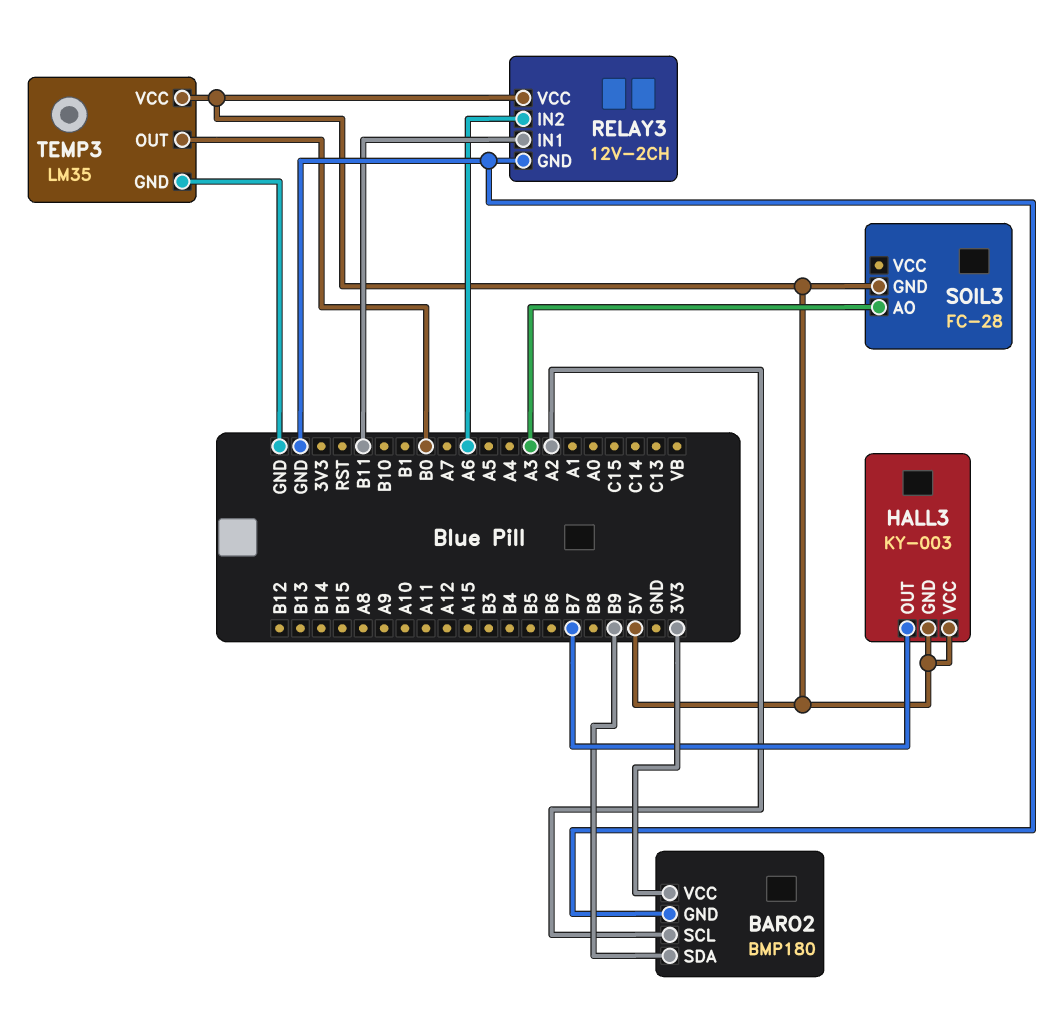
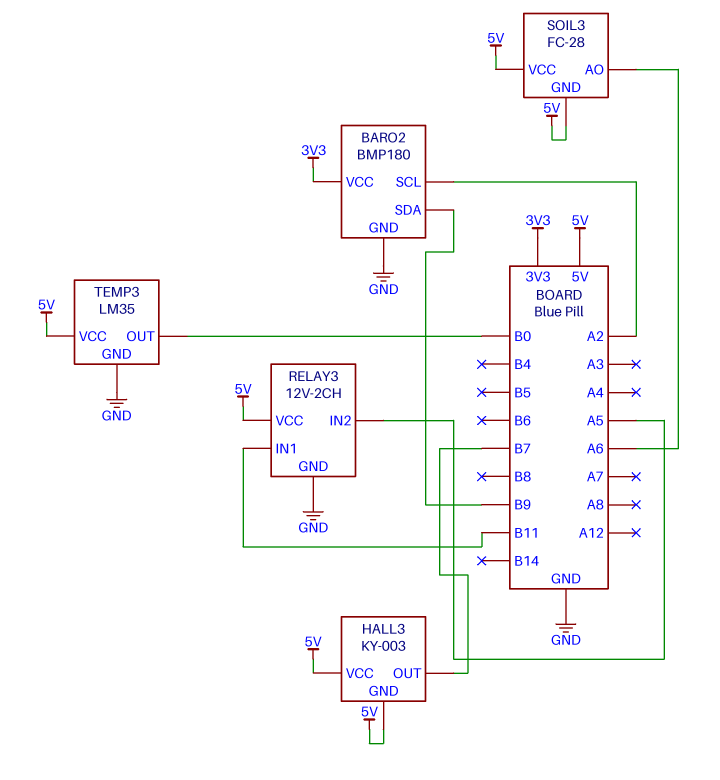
RELAY3 pin IN2: A6 -> A5
SOIL3 pin AO: A3 -> A6
SOIL3 pin VCC: none -> 5V

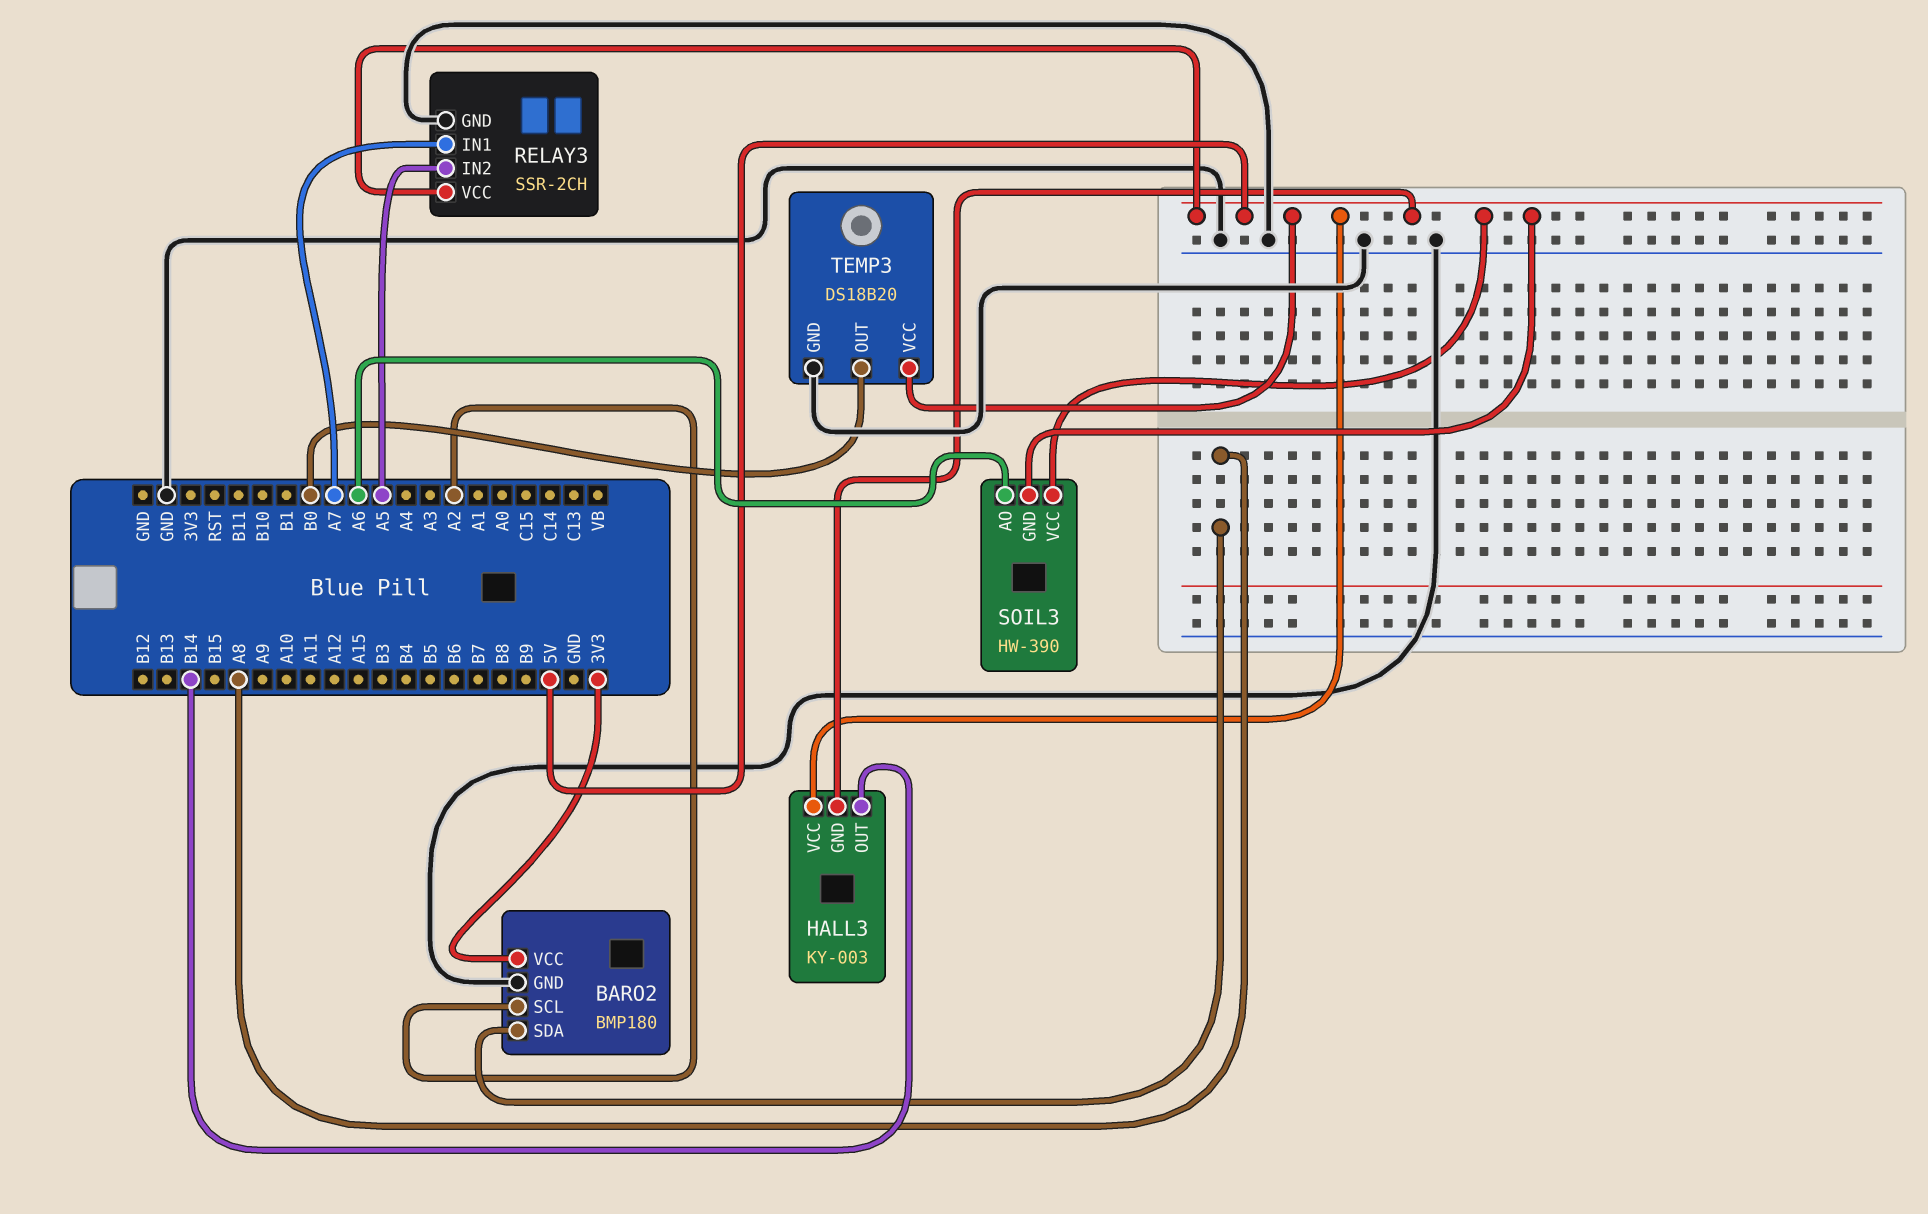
BARO2 pin SDA: B9 -> A8
HALL3 pin OUT: B7 -> B14
RELAY3: 12V-2CH -> SSR-2CH
RELAY3 pin IN1: B11 -> A7
SOIL3: FC-28 -> HW-390
TEMP3: LM35 -> DS18B20

